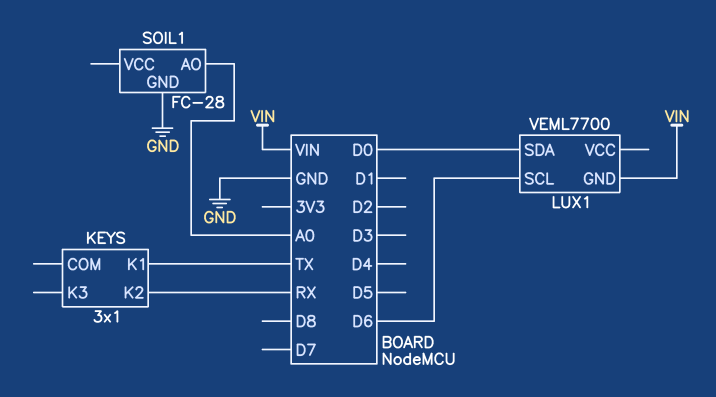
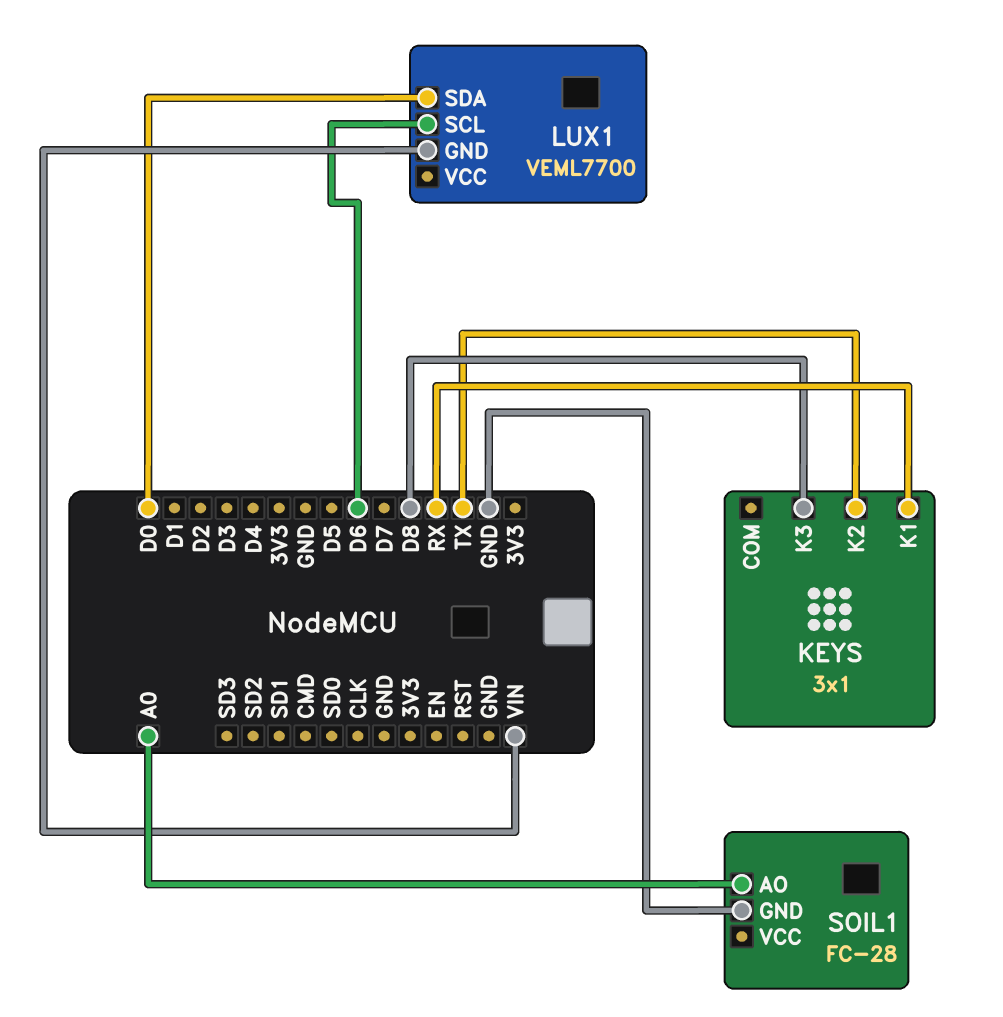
KEYS pin K1: TX -> RX
KEYS pin K2: RX -> TX
KEYS pin K3: none -> D8

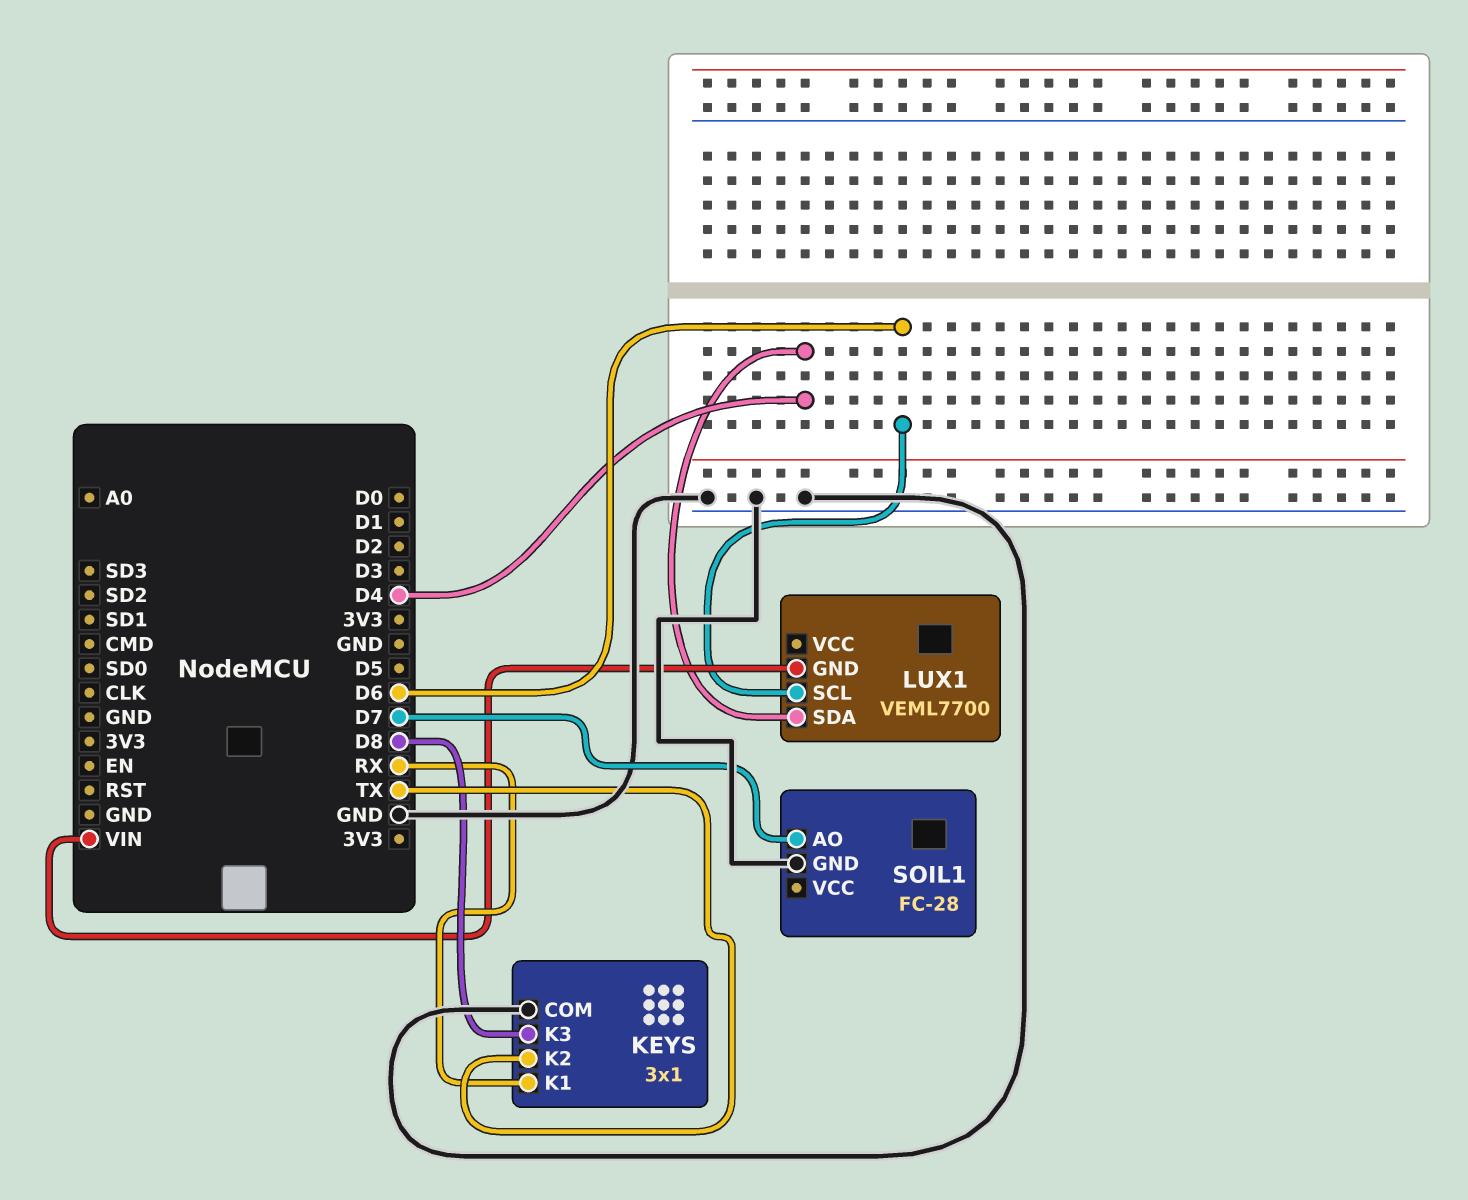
KEYS pin COM: none -> GND
LUX1 pin SDA: D0 -> D4
SOIL1 pin AO: A0 -> D7

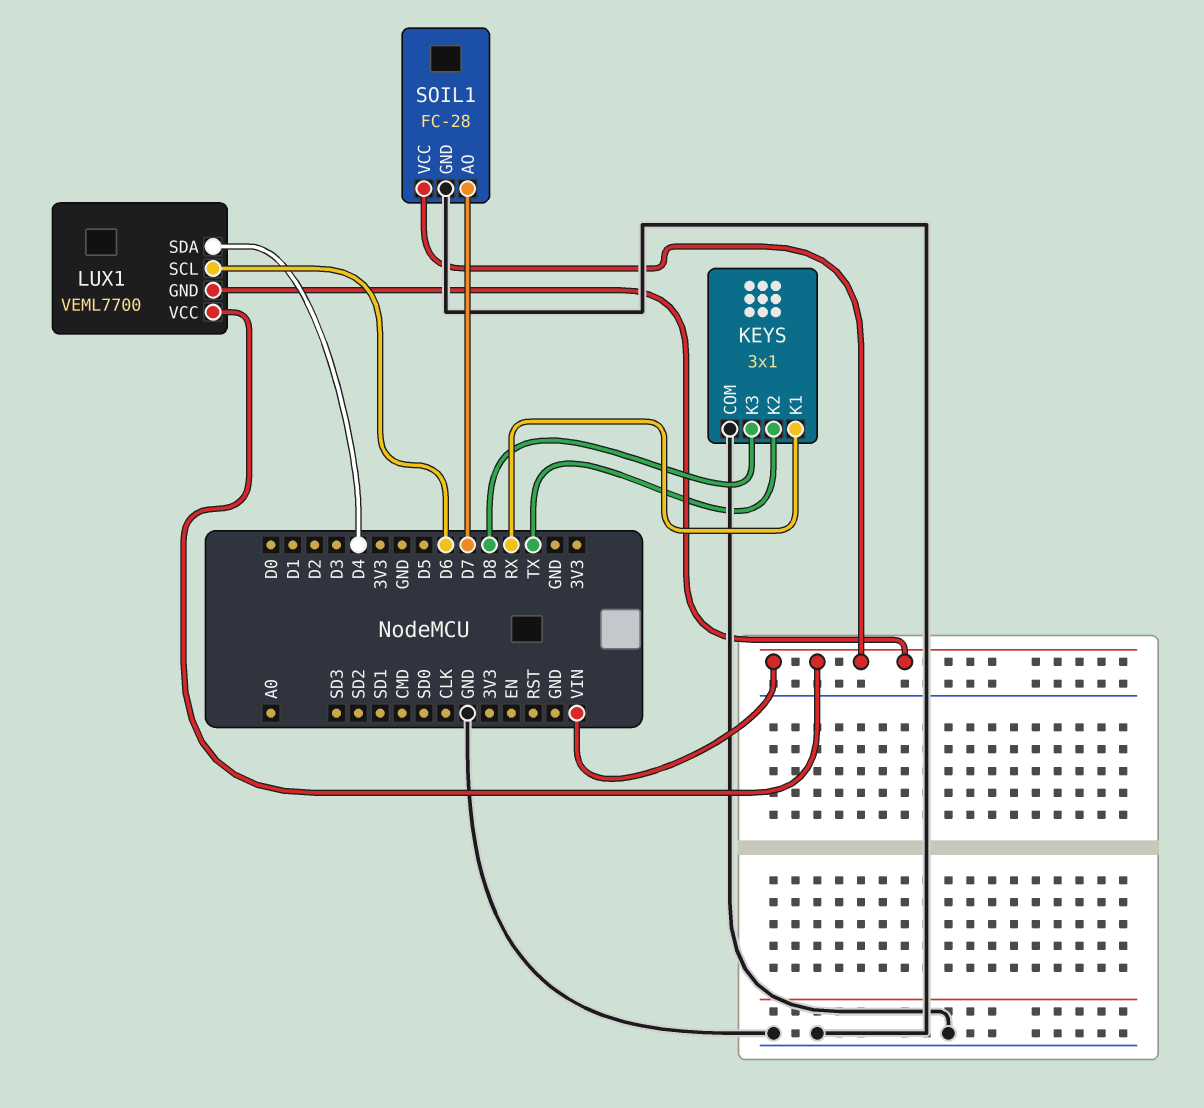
LUX1 pin VCC: none -> VIN
SOIL1 pin VCC: none -> VIN

